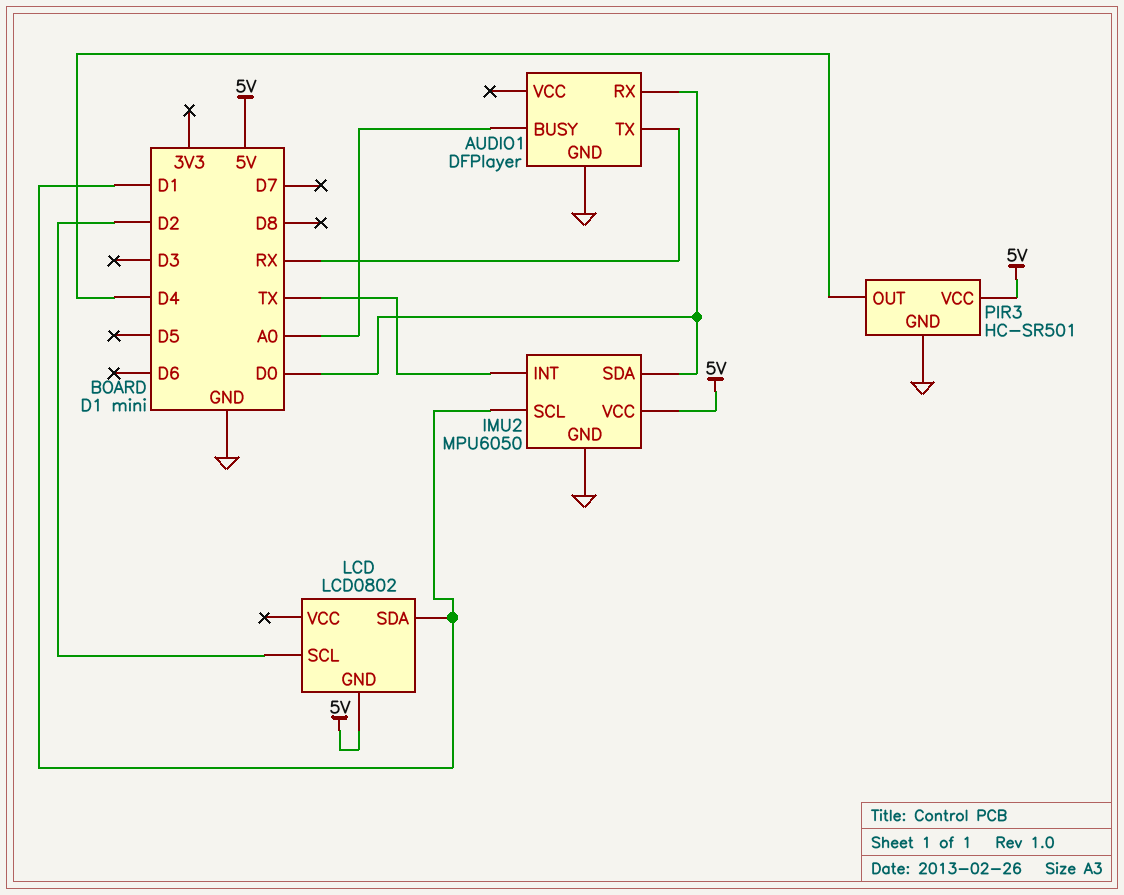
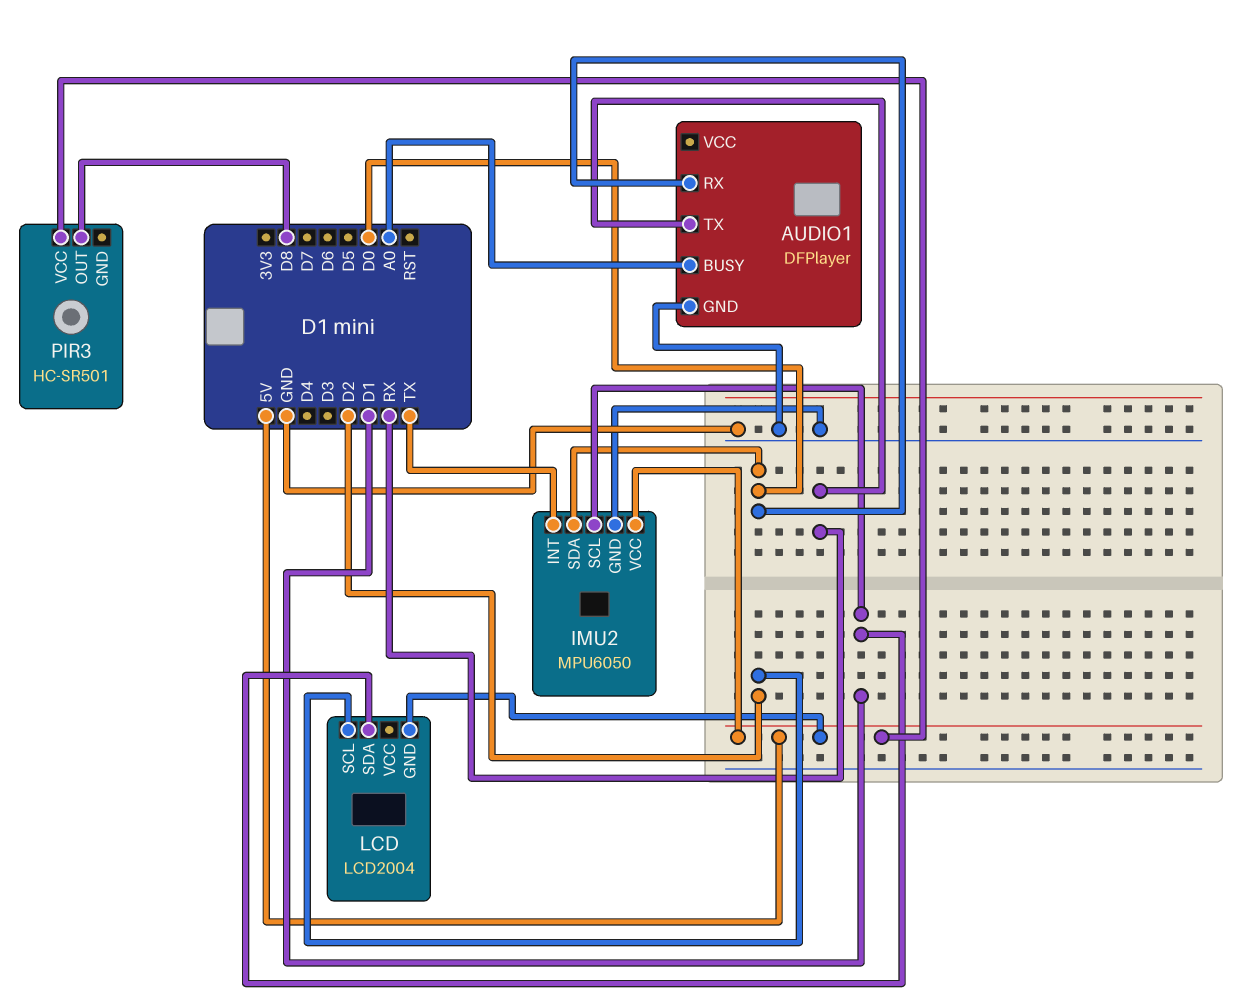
LCD: LCD0802 -> LCD2004
PIR3 pin GND: GND -> none
PIR3 pin OUT: D4 -> D8

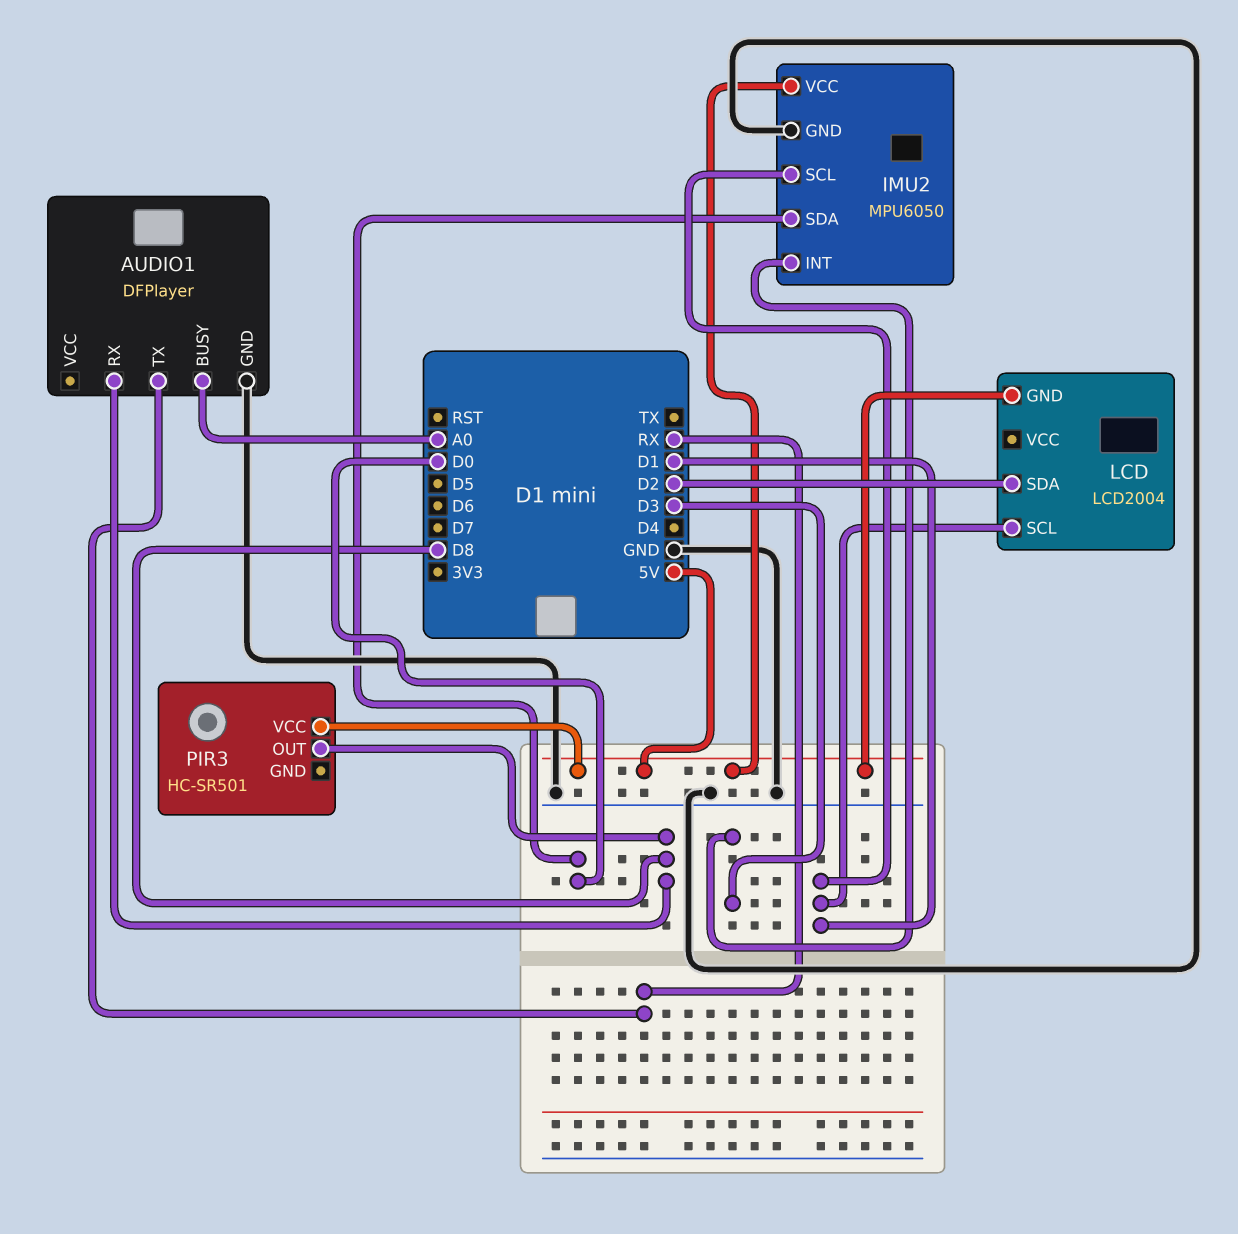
AUDIO1 pin RX: D0 -> D8
IMU2 pin INT: TX -> D3
LCD pin SCL: D2 -> D1
LCD pin SDA: D1 -> D2

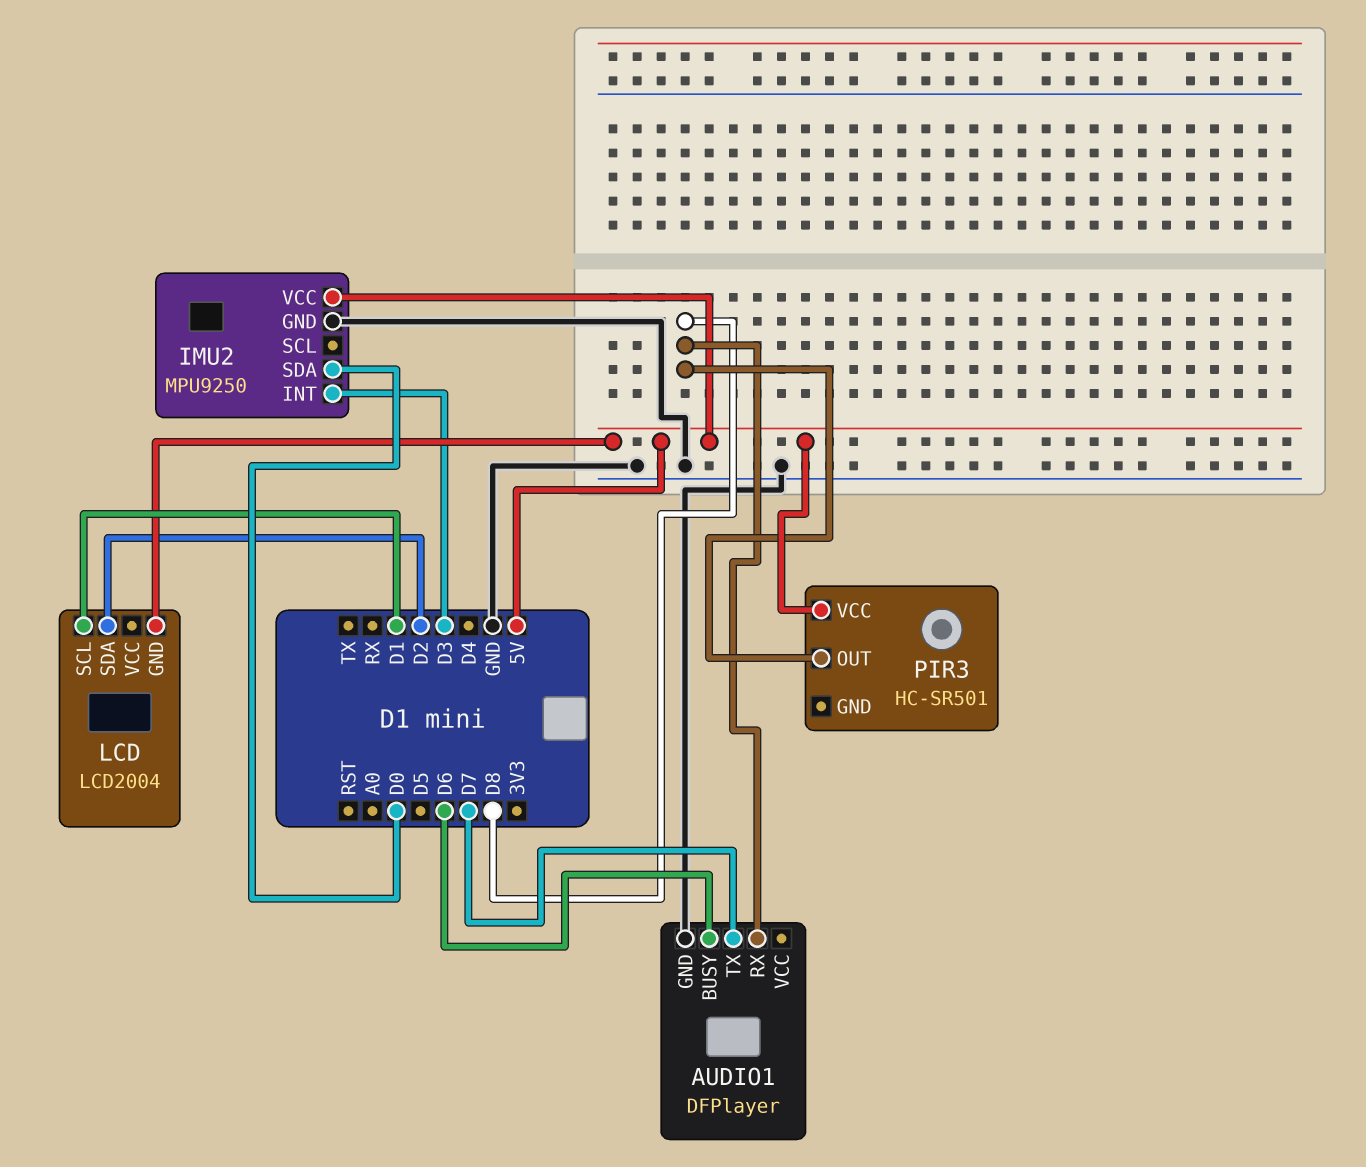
AUDIO1 pin BUSY: A0 -> D6
AUDIO1 pin TX: RX -> D7
IMU2: MPU6050 -> MPU9250
IMU2 pin SCL: D1 -> none

